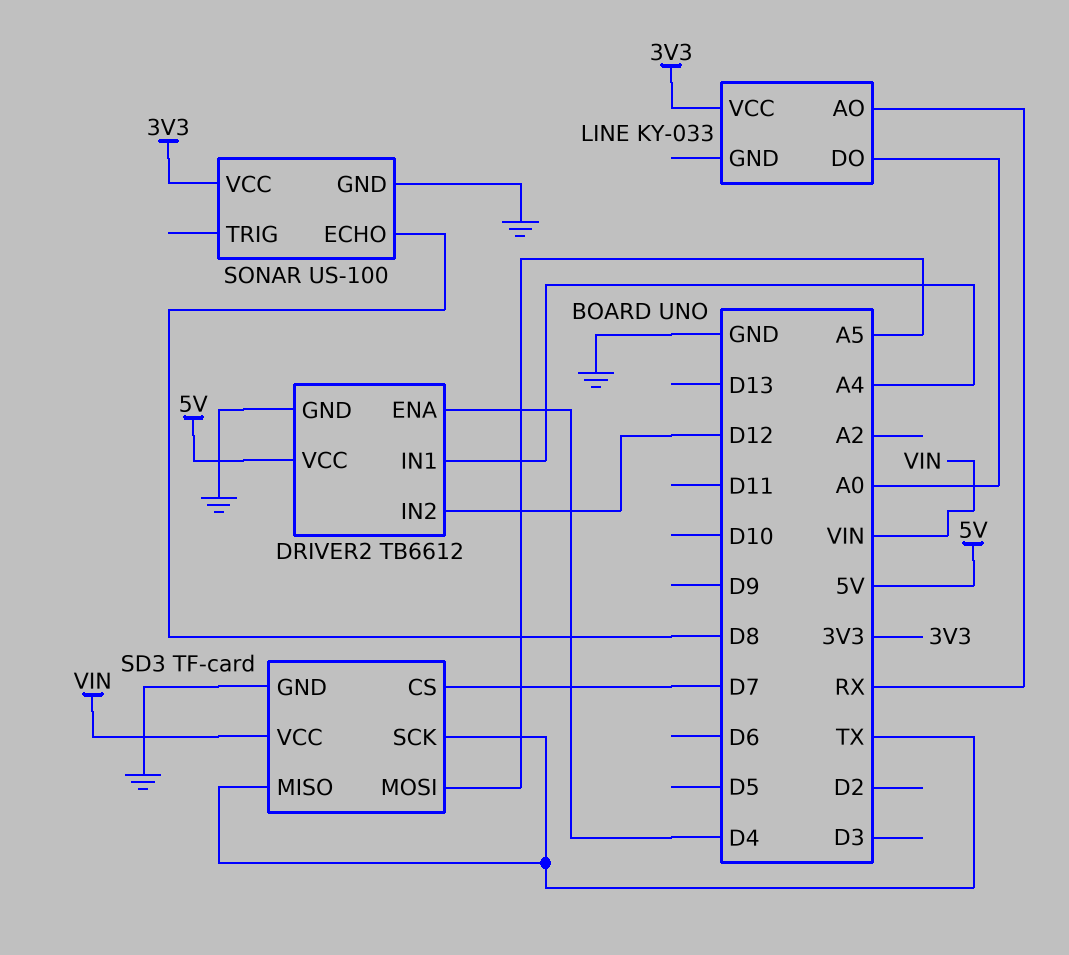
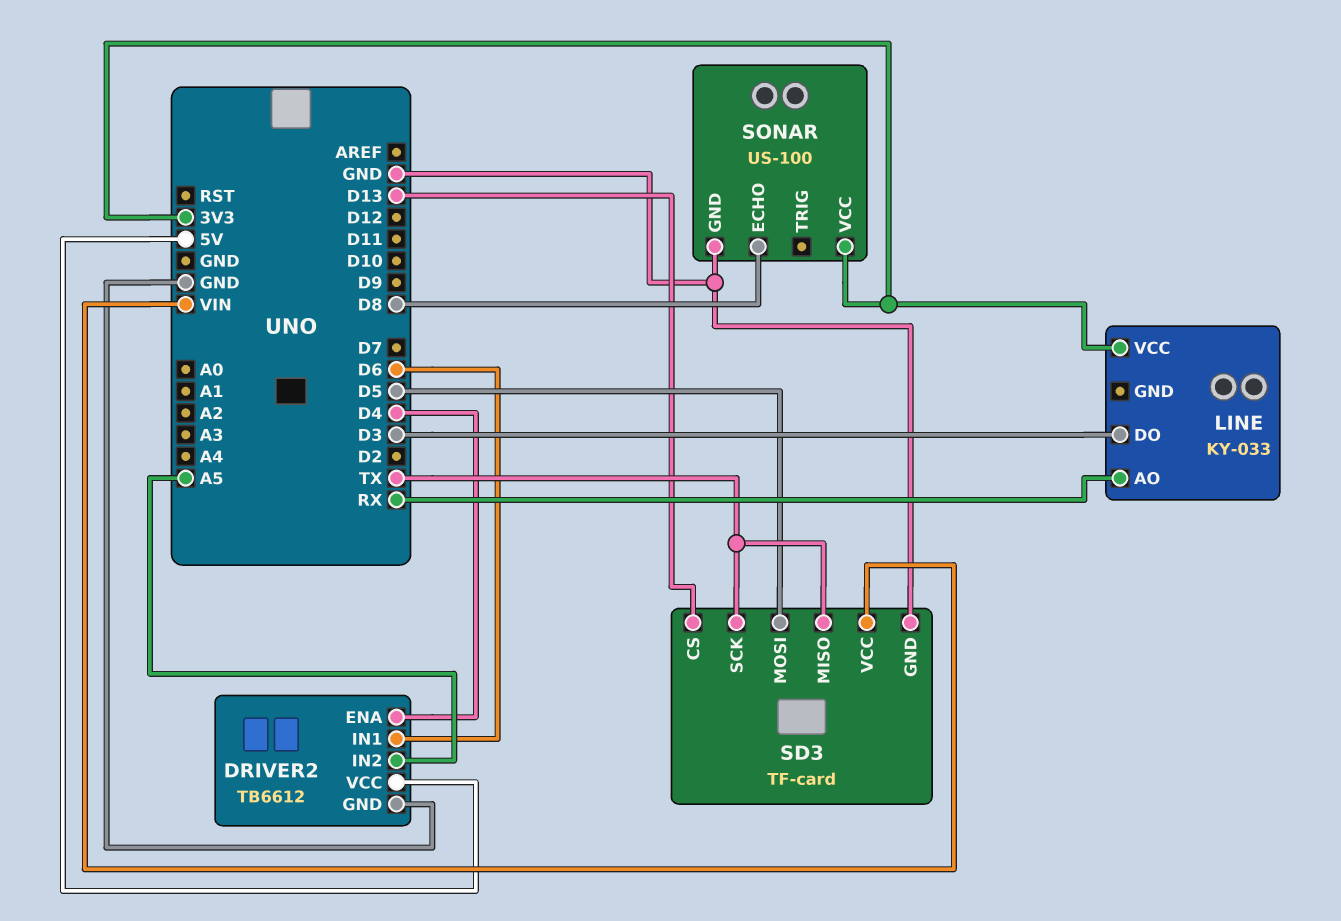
DRIVER2 pin IN1: A4 -> D6
DRIVER2 pin IN2: D12 -> A5
LINE pin DO: A0 -> D3
SD3 pin CS: D7 -> D13
SD3 pin MOSI: A5 -> D5

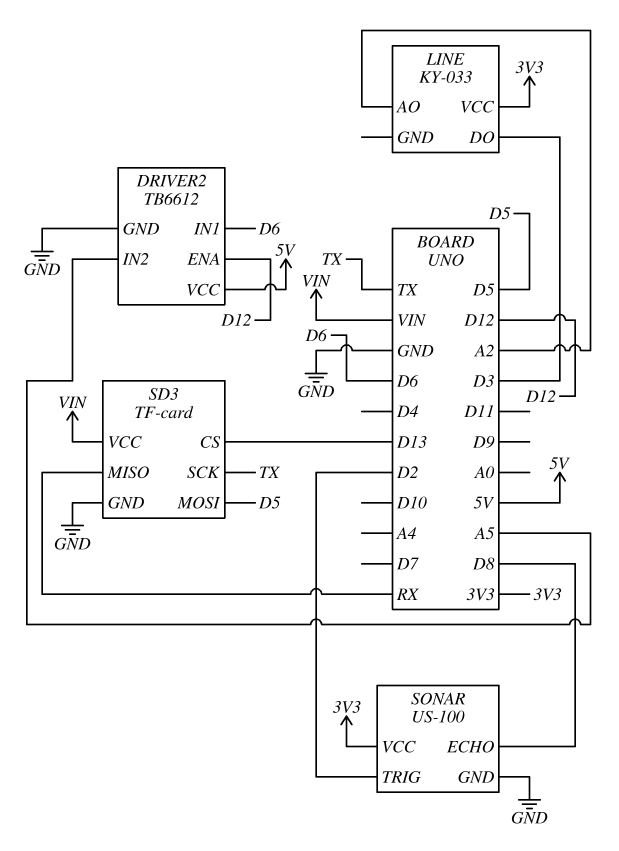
DRIVER2 pin ENA: D4 -> D12
LINE pin AO: RX -> A2
SD3 pin MISO: TX -> RX
SONAR pin TRIG: none -> D2

